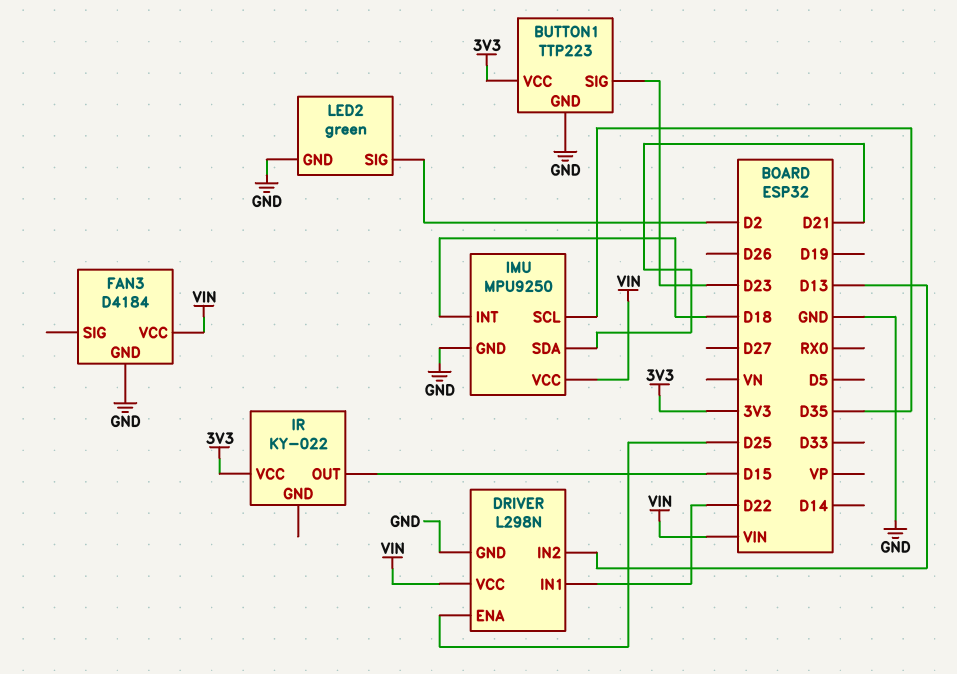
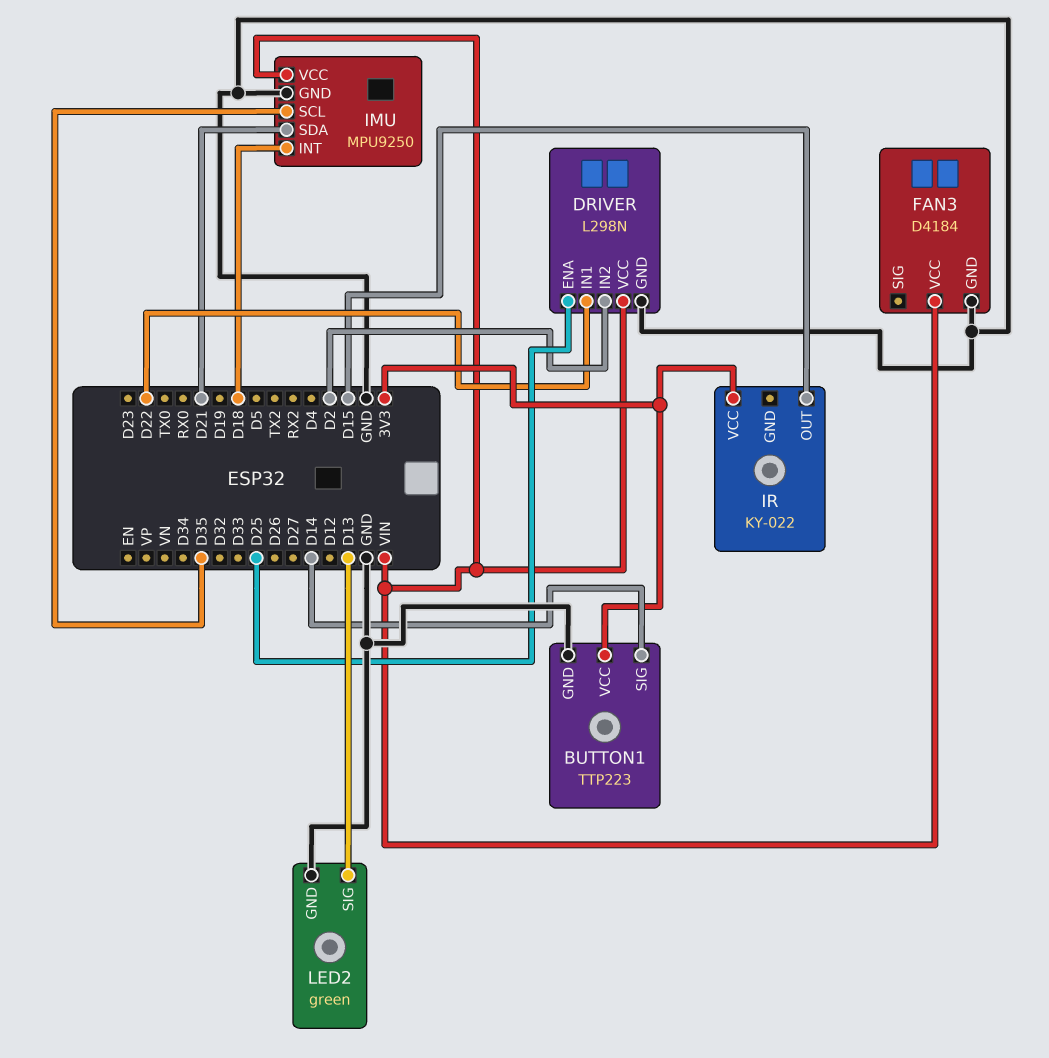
BUTTON1 pin SIG: D23 -> D14
DRIVER pin IN2: D13 -> D2
LED2 pin SIG: D2 -> D13

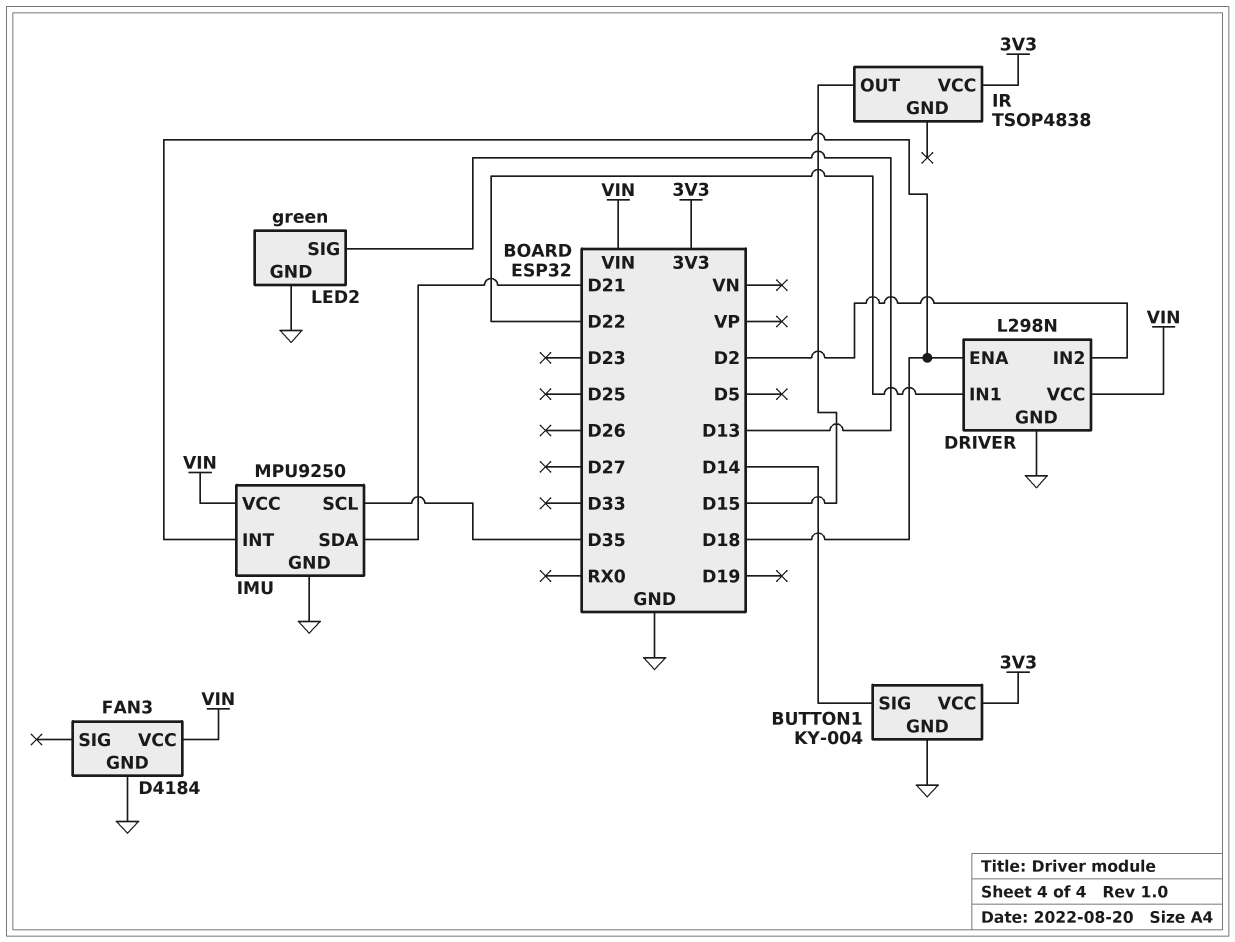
BUTTON1: TTP223 -> KY-004
DRIVER pin ENA: D25 -> D18
IR: KY-022 -> TSOP4838

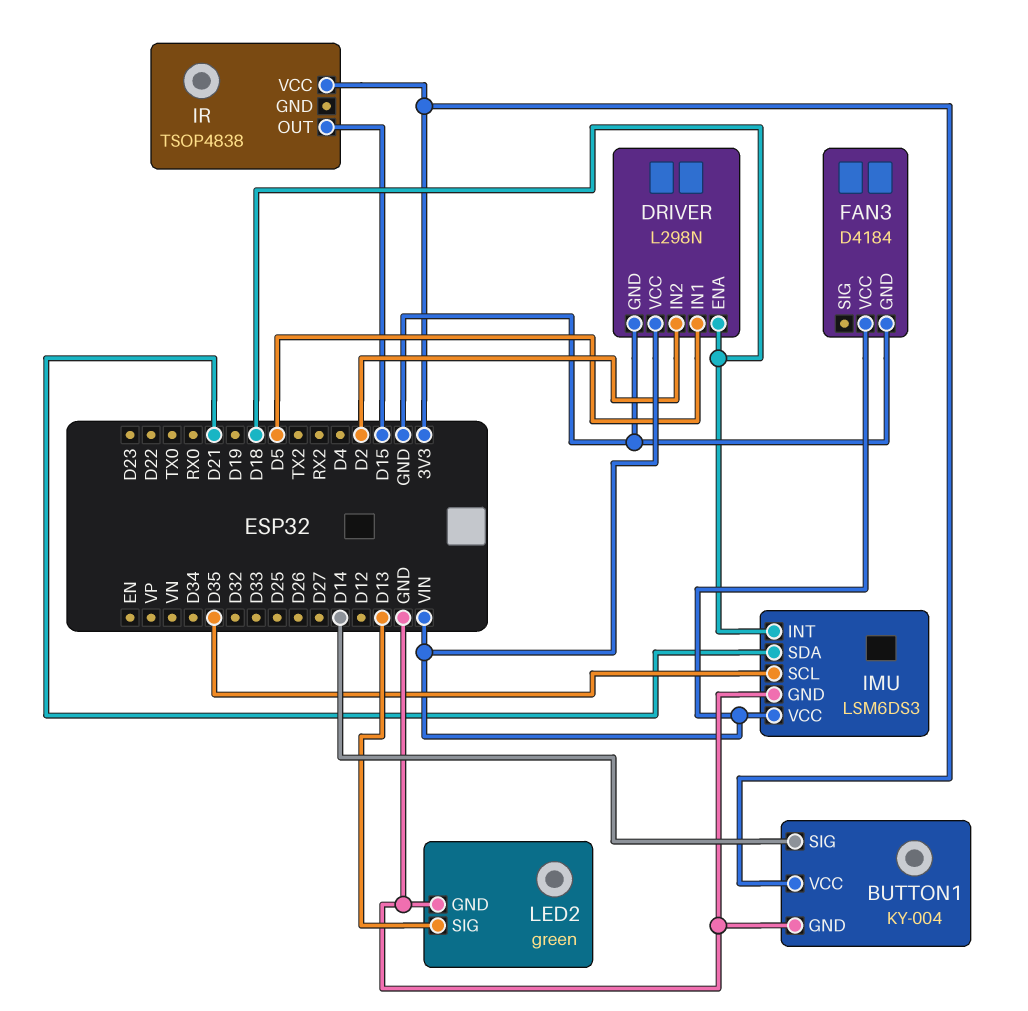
DRIVER pin IN1: D22 -> D5
IMU: MPU9250 -> LSM6DS3

